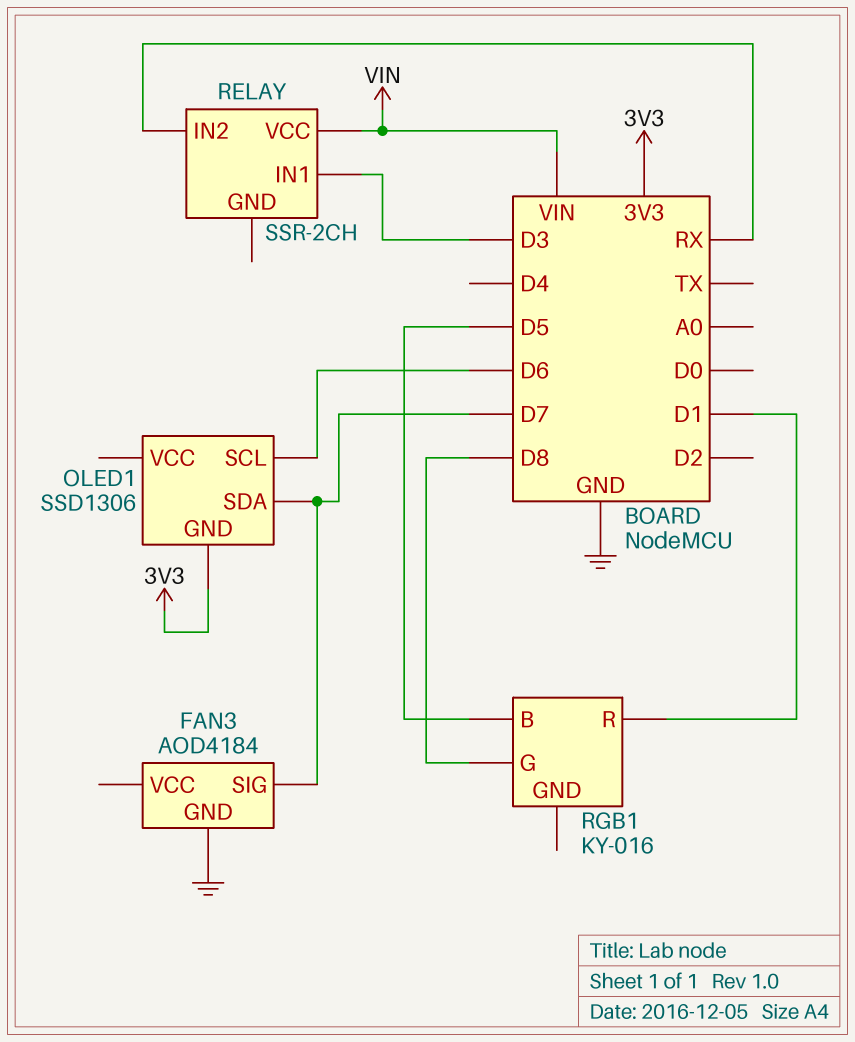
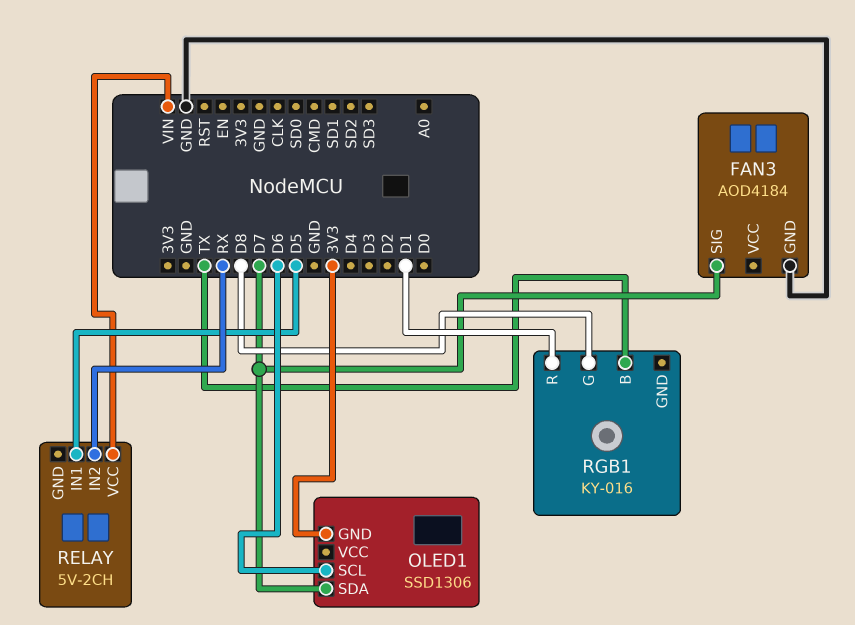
RELAY: SSR-2CH -> 5V-2CH
RELAY pin IN1: D3 -> D5
RGB1 pin B: D5 -> TX

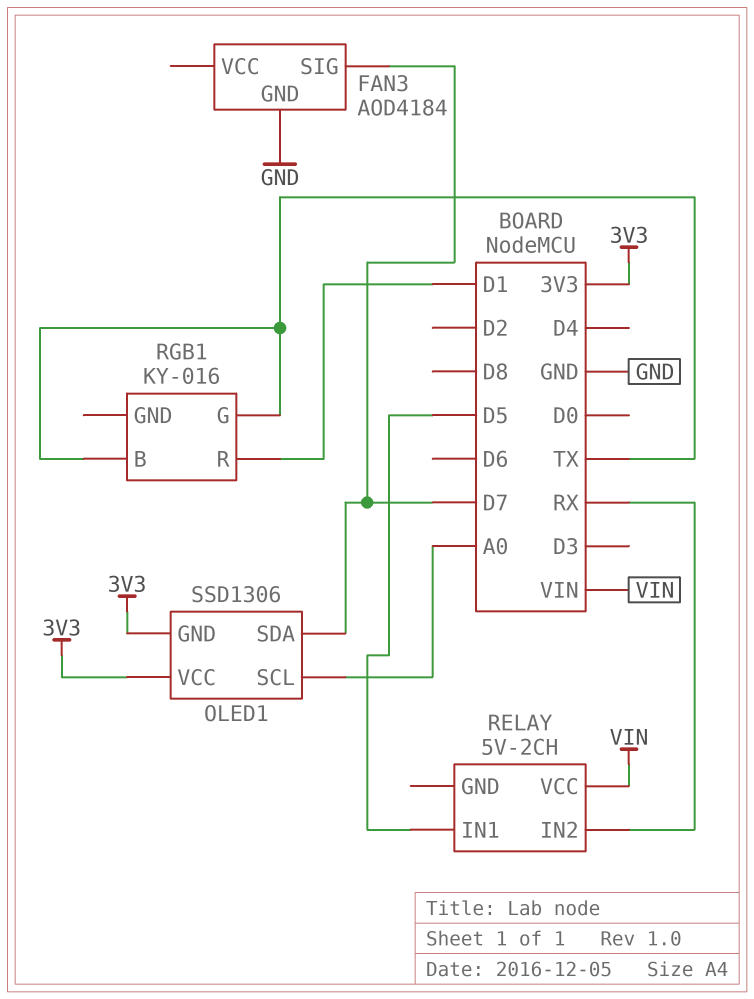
OLED1 pin SCL: D6 -> A0
OLED1 pin VCC: none -> 3V3
RGB1 pin G: D8 -> TX

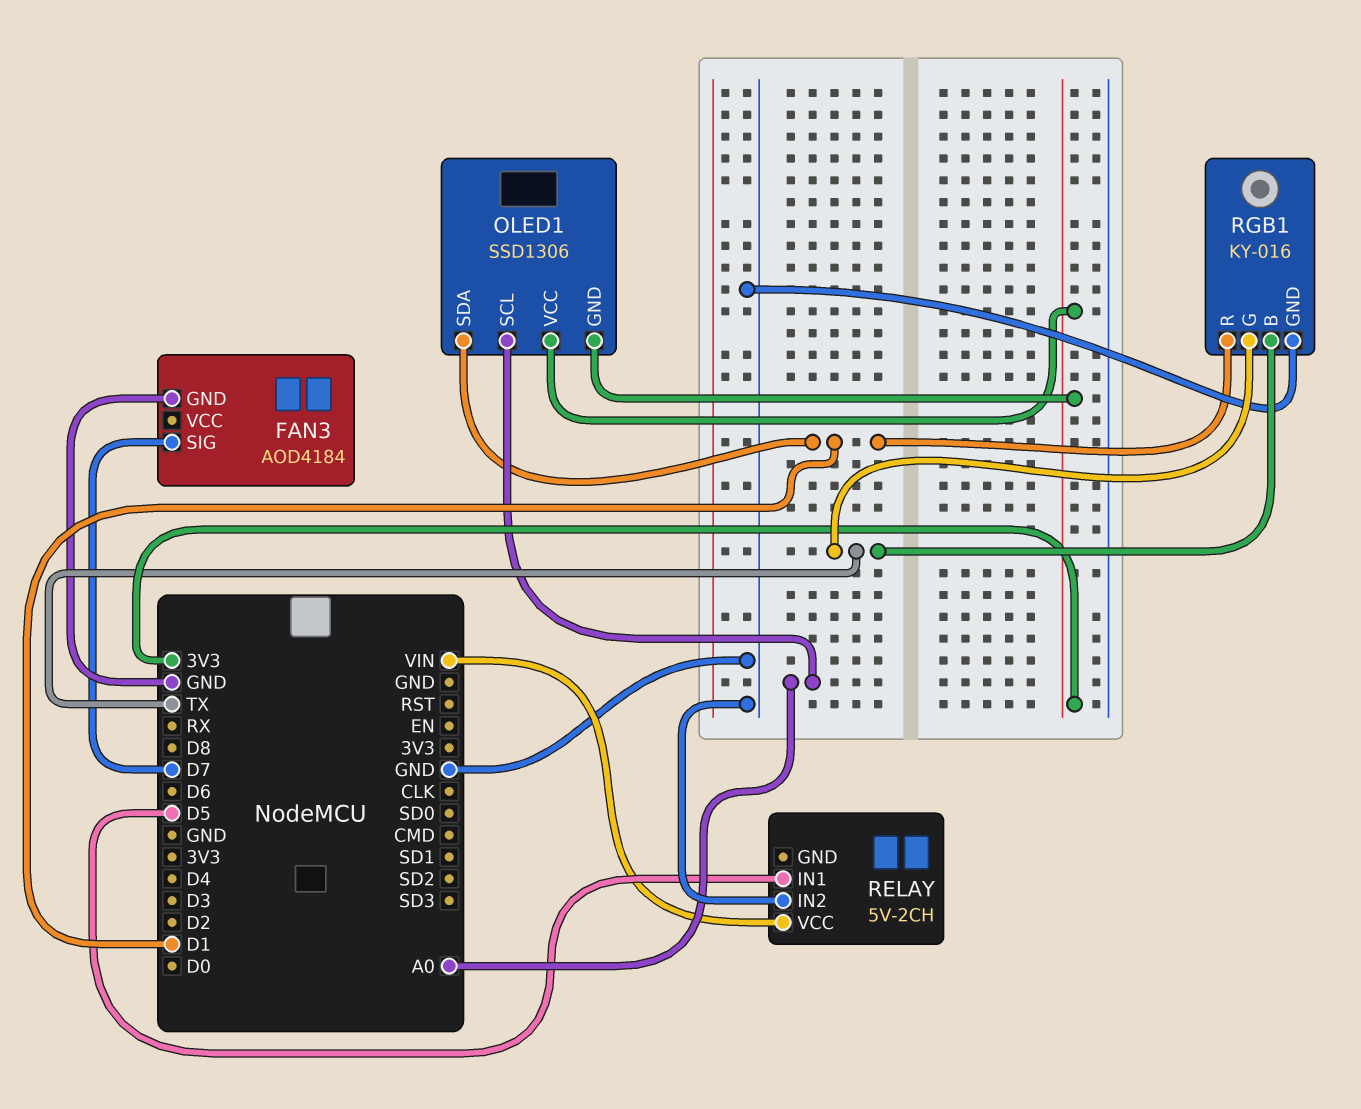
OLED1 pin SDA: D7 -> D1
RELAY pin IN2: RX -> GND
RGB1 pin GND: none -> GND

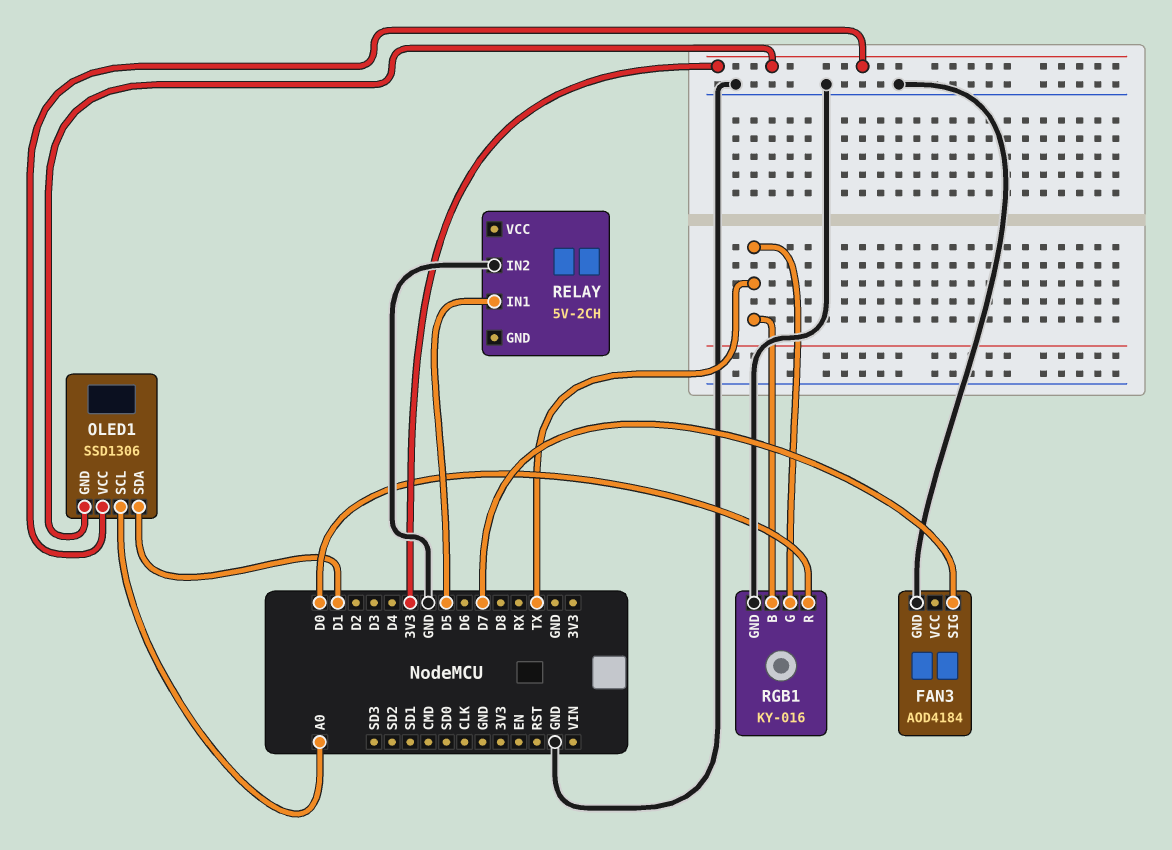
RELAY pin VCC: VIN -> none
RGB1 pin R: D1 -> D0

